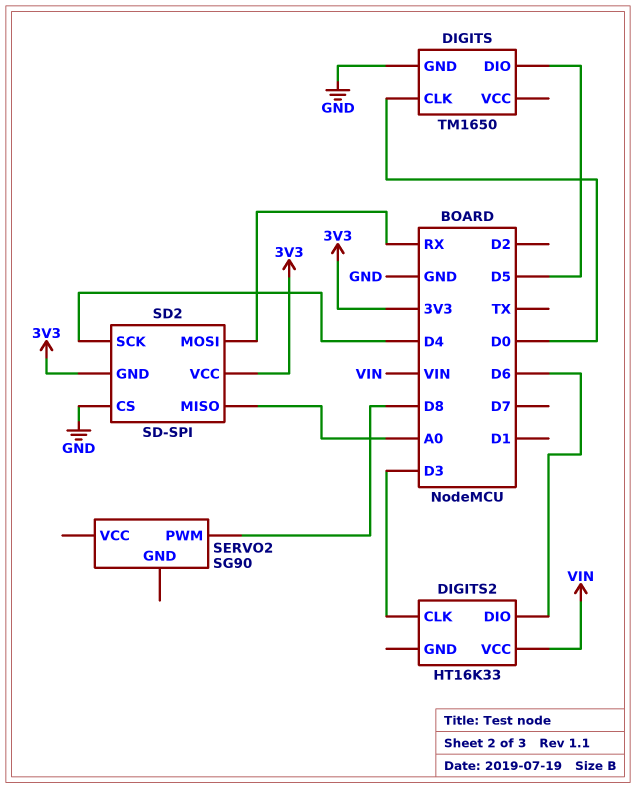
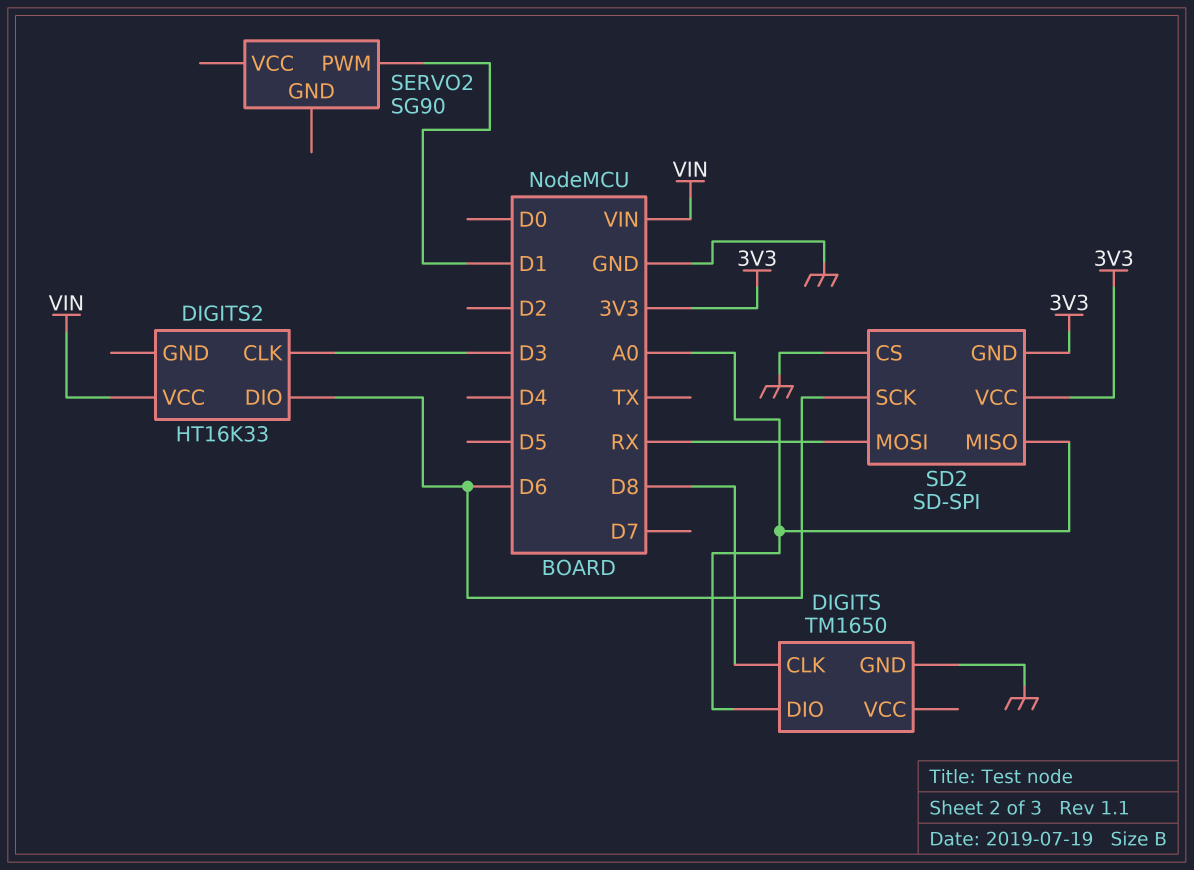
DIGITS pin CLK: D0 -> D8
DIGITS pin DIO: D5 -> A0
SD2 pin SCK: D4 -> D6
SERVO2 pin PWM: D8 -> D1

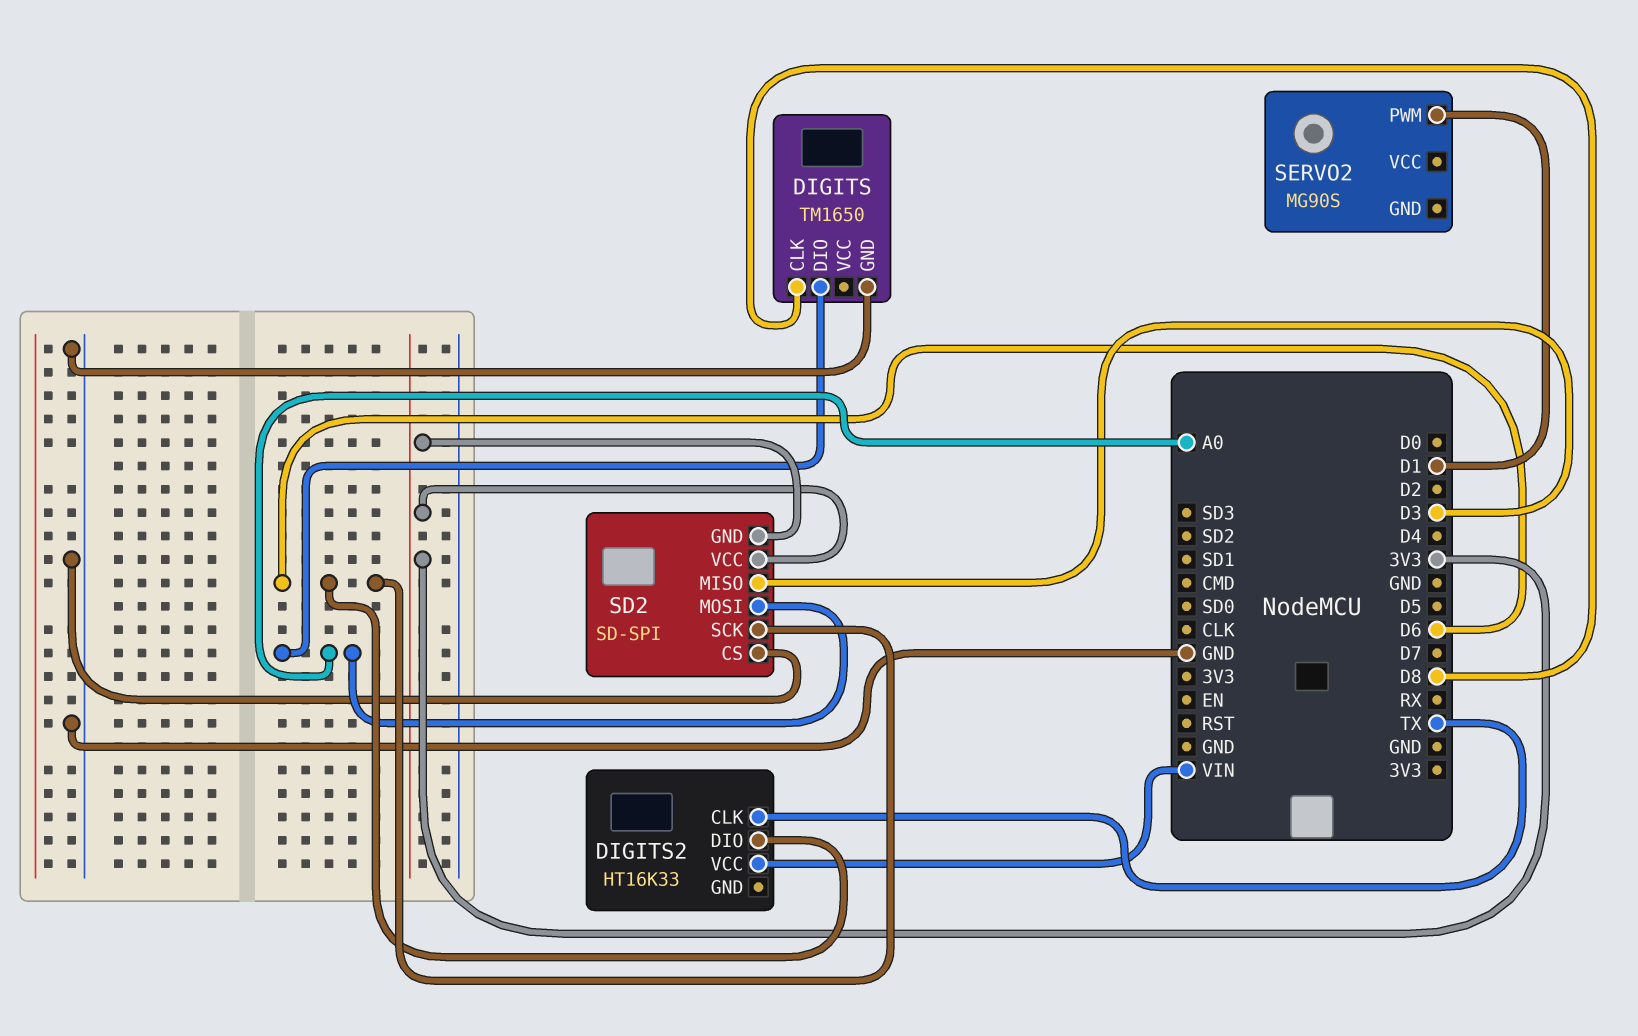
DIGITS2 pin CLK: D3 -> TX
SD2 pin MISO: A0 -> D3
SD2 pin MOSI: RX -> A0
SERVO2: SG90 -> MG90S

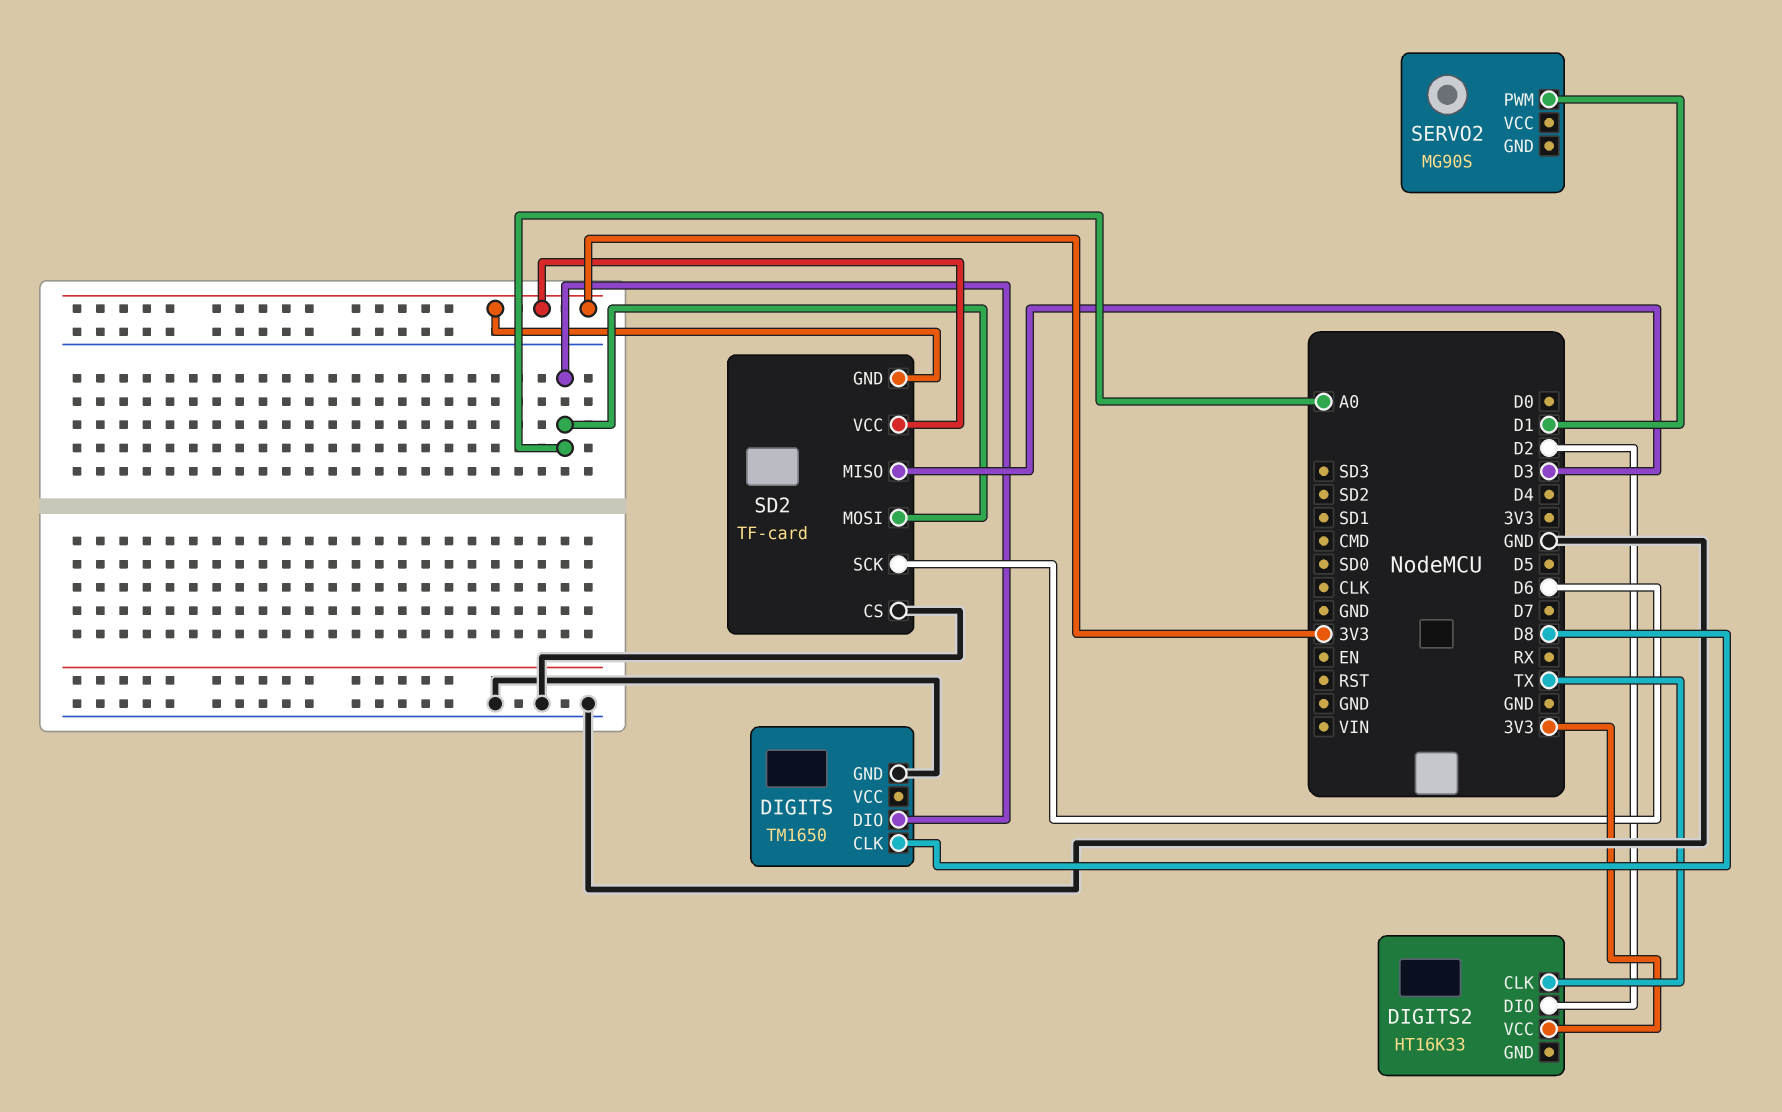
DIGITS2 pin DIO: D6 -> D2
DIGITS2 pin VCC: VIN -> 3V3
SD2: SD-SPI -> TF-card

